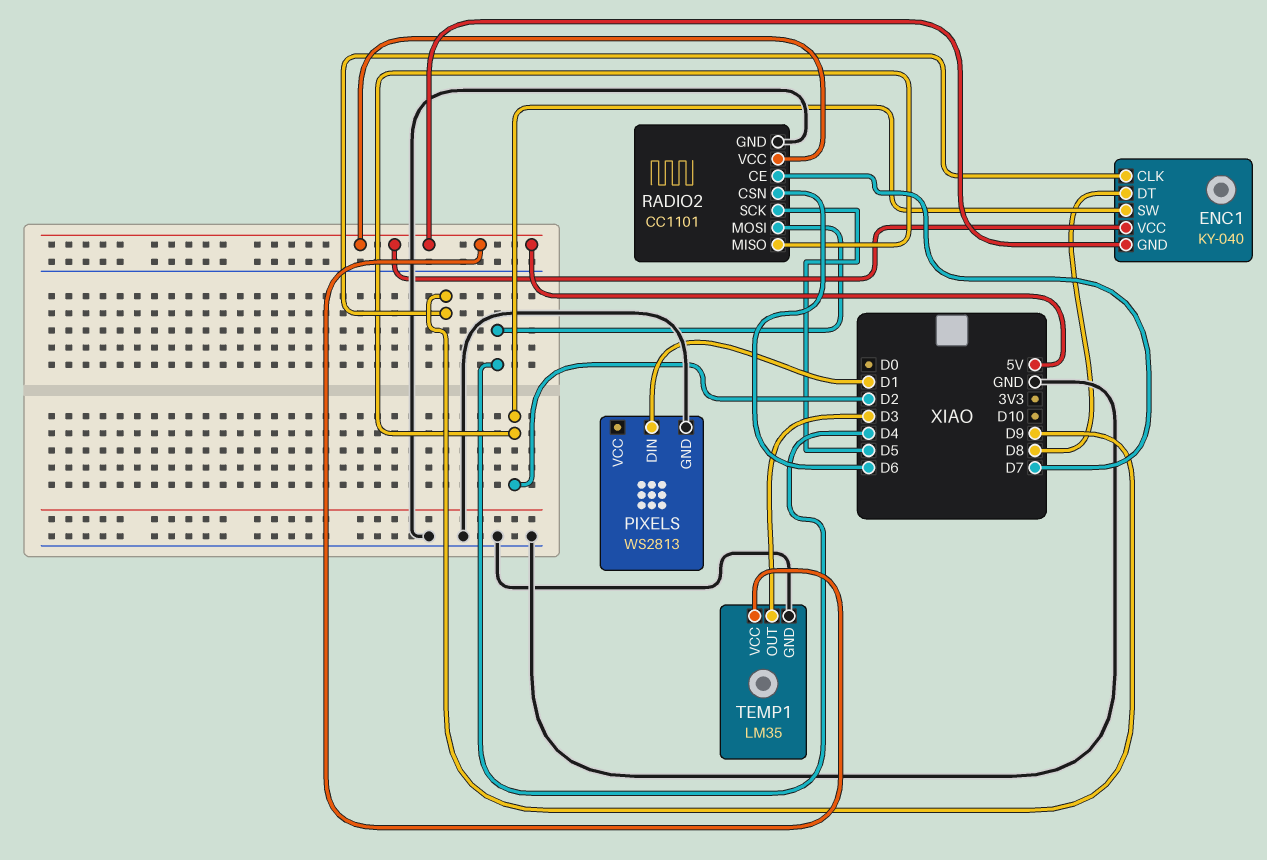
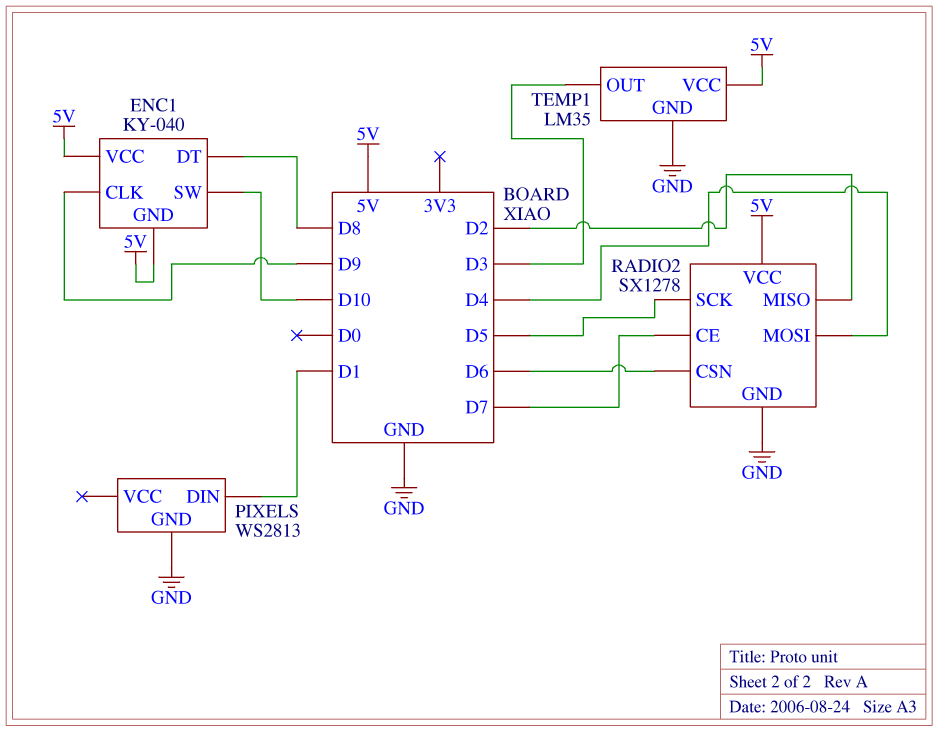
ENC1 pin SW: D2 -> D10
RADIO2: CC1101 -> SX1278

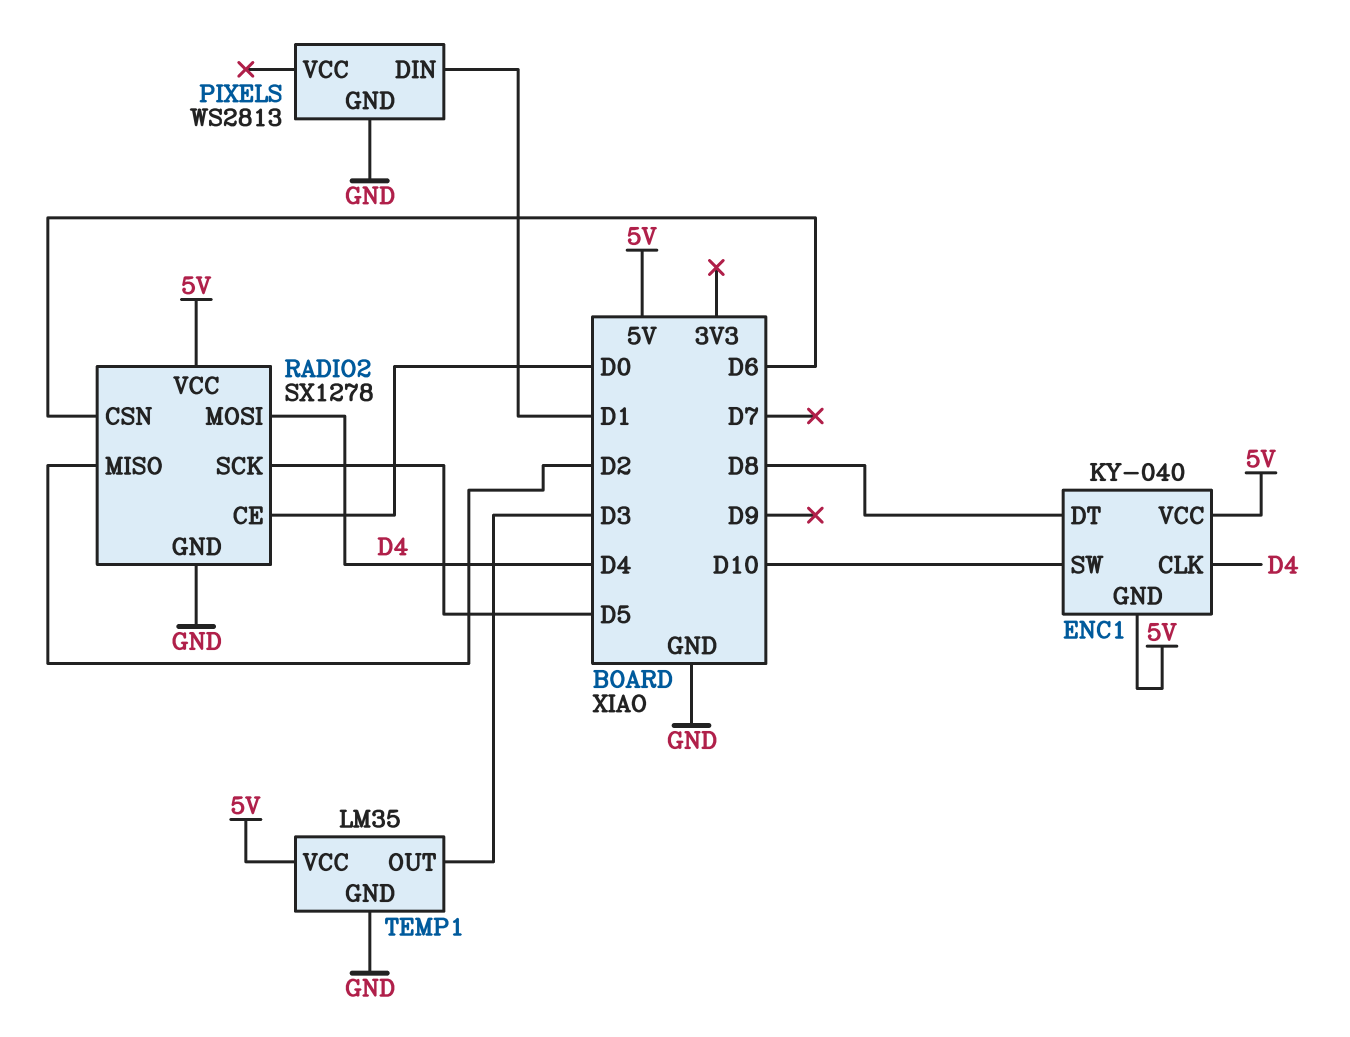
ENC1 pin CLK: D9 -> D4
RADIO2 pin CE: D7 -> D0

